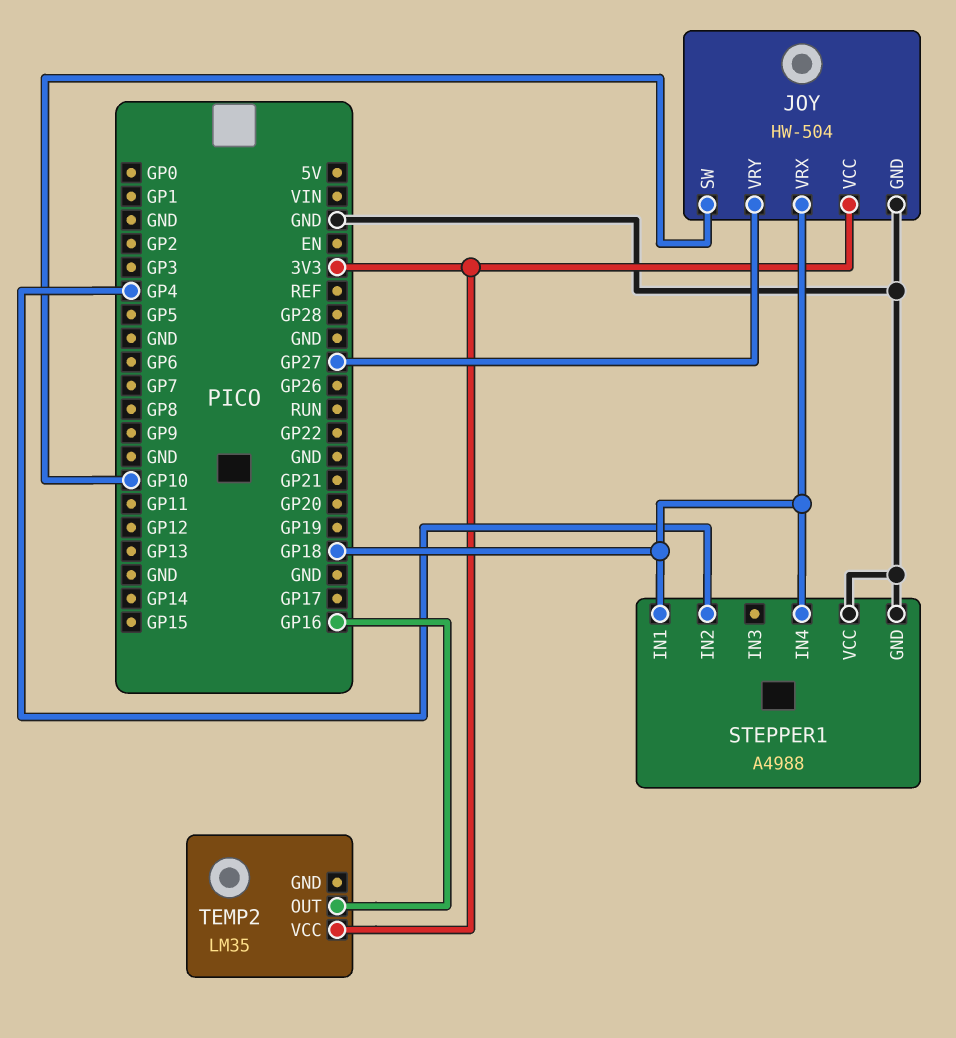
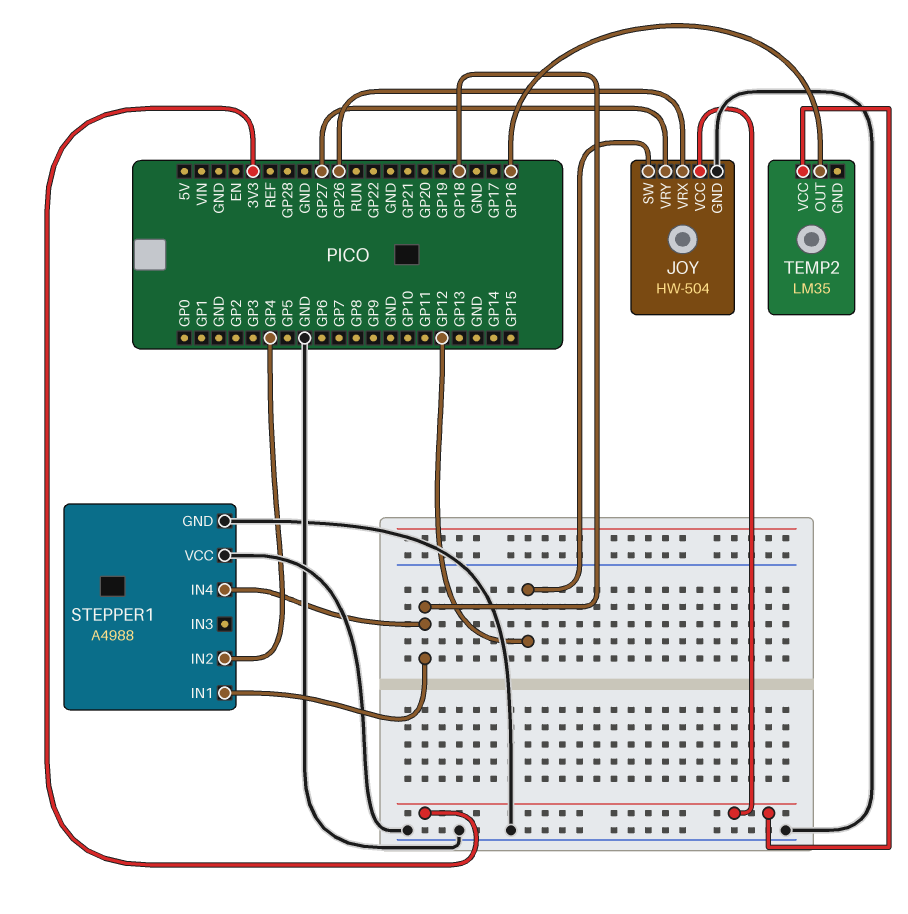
JOY pin SW: GP10 -> GP12
JOY pin VRX: GP18 -> GP26

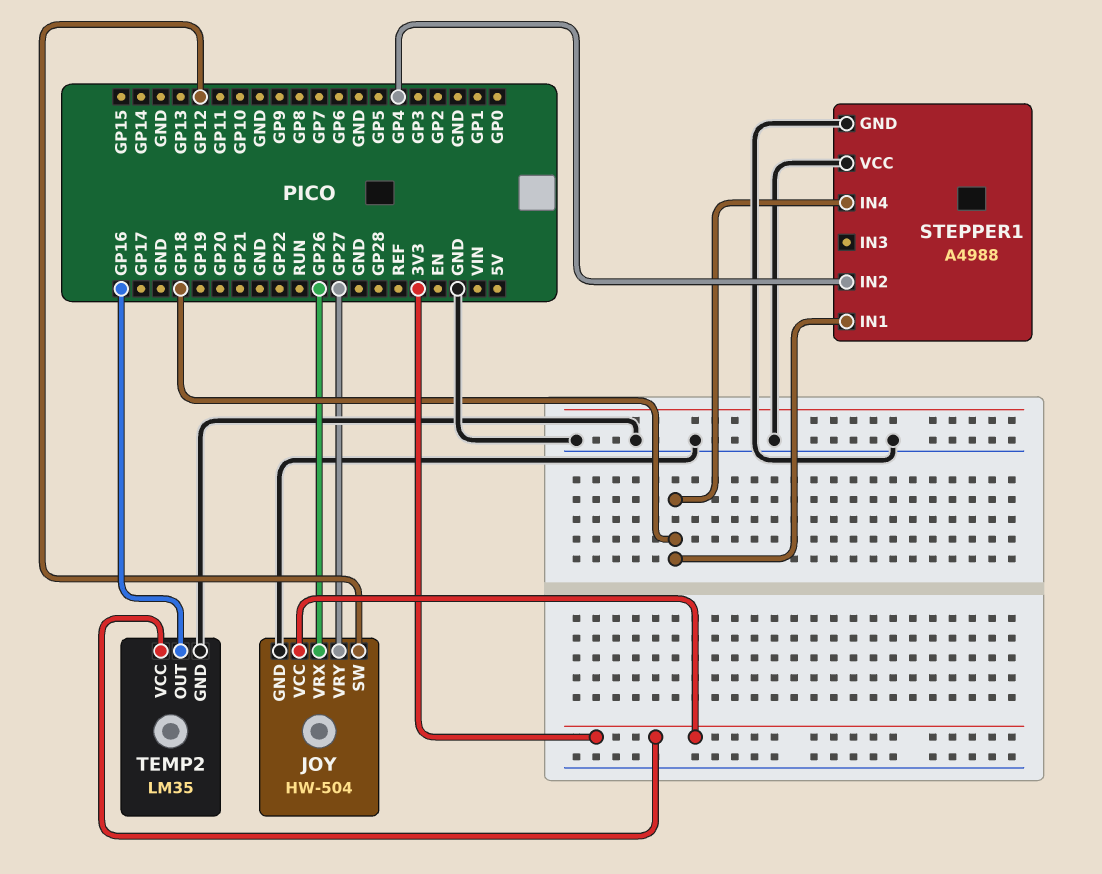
TEMP2 pin GND: none -> GND

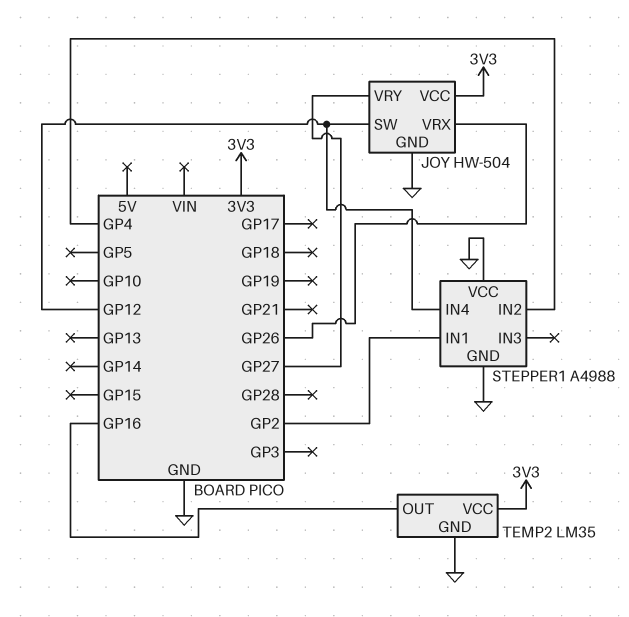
STEPPER1 pin IN1: GP18 -> GP2
STEPPER1 pin IN4: GP18 -> GP12

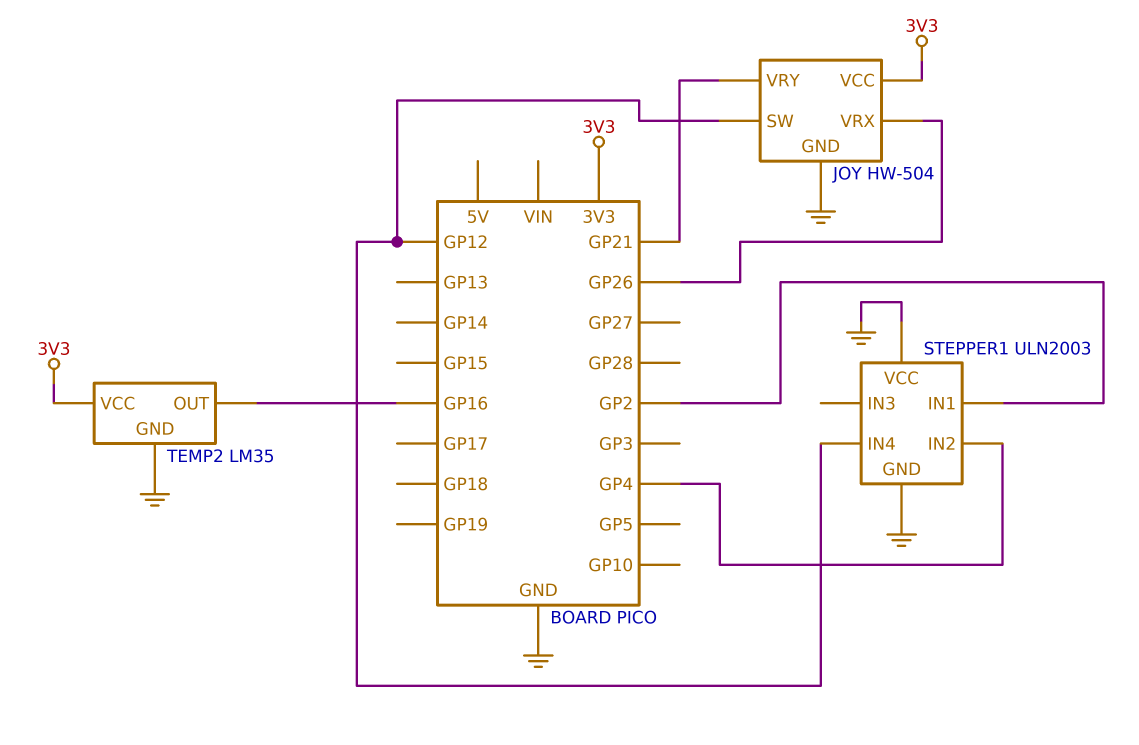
JOY pin VRY: GP27 -> GP21
STEPPER1: A4988 -> ULN2003

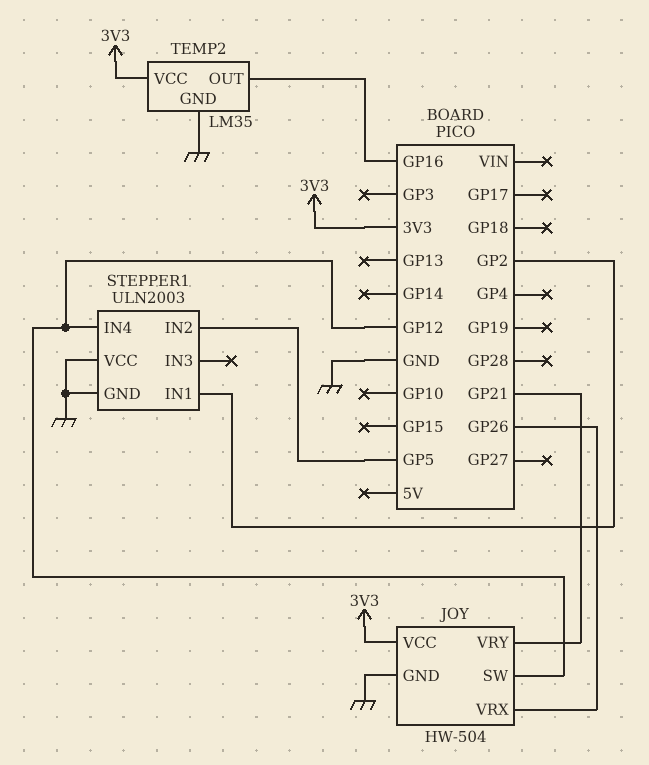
STEPPER1 pin IN2: GP4 -> GP5

